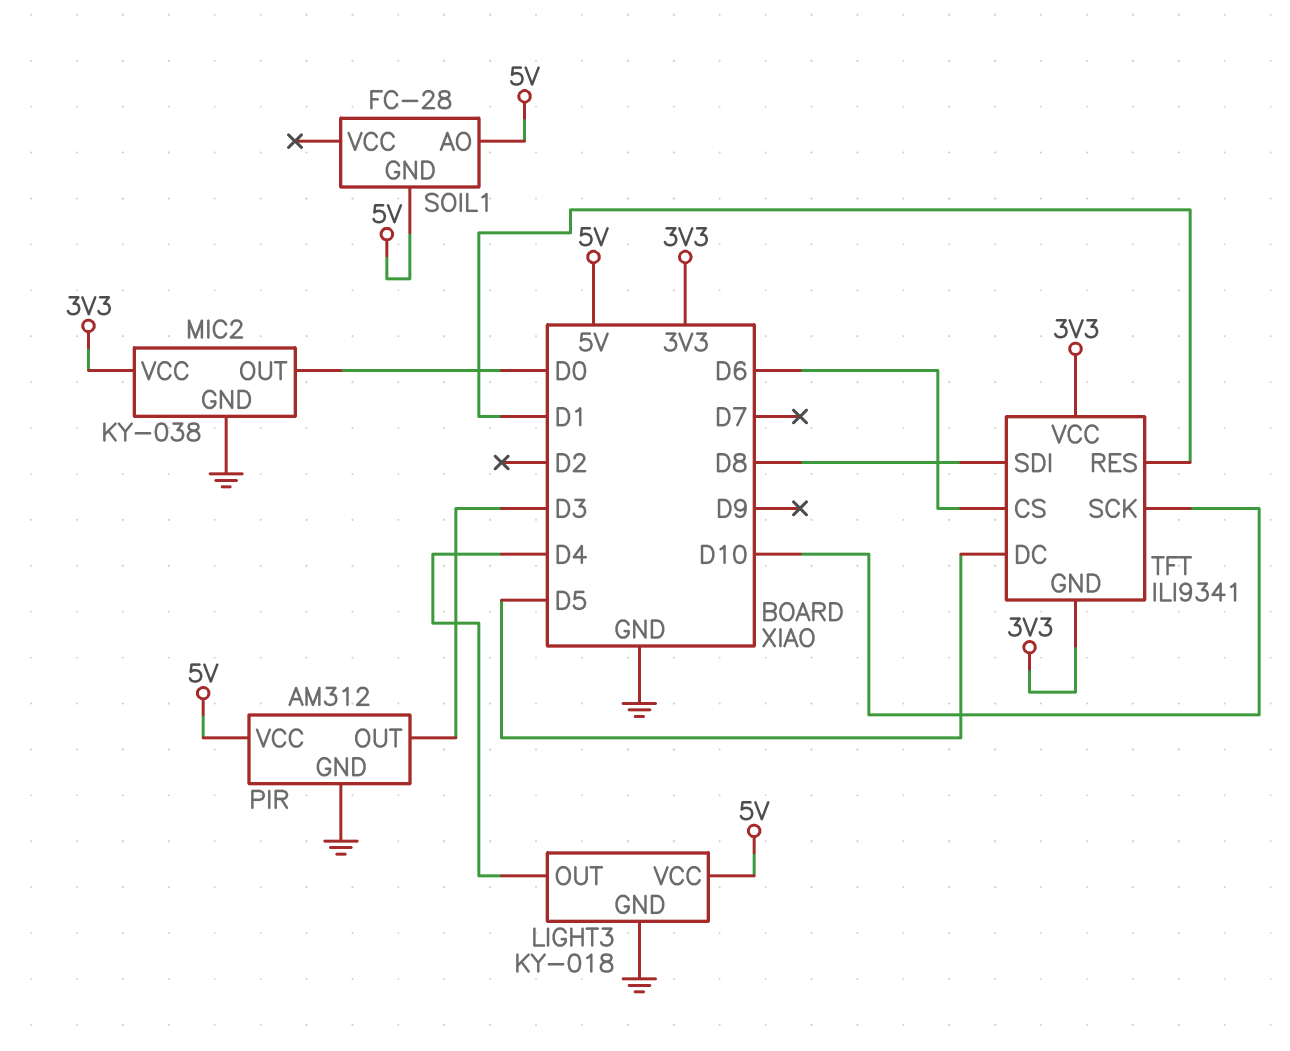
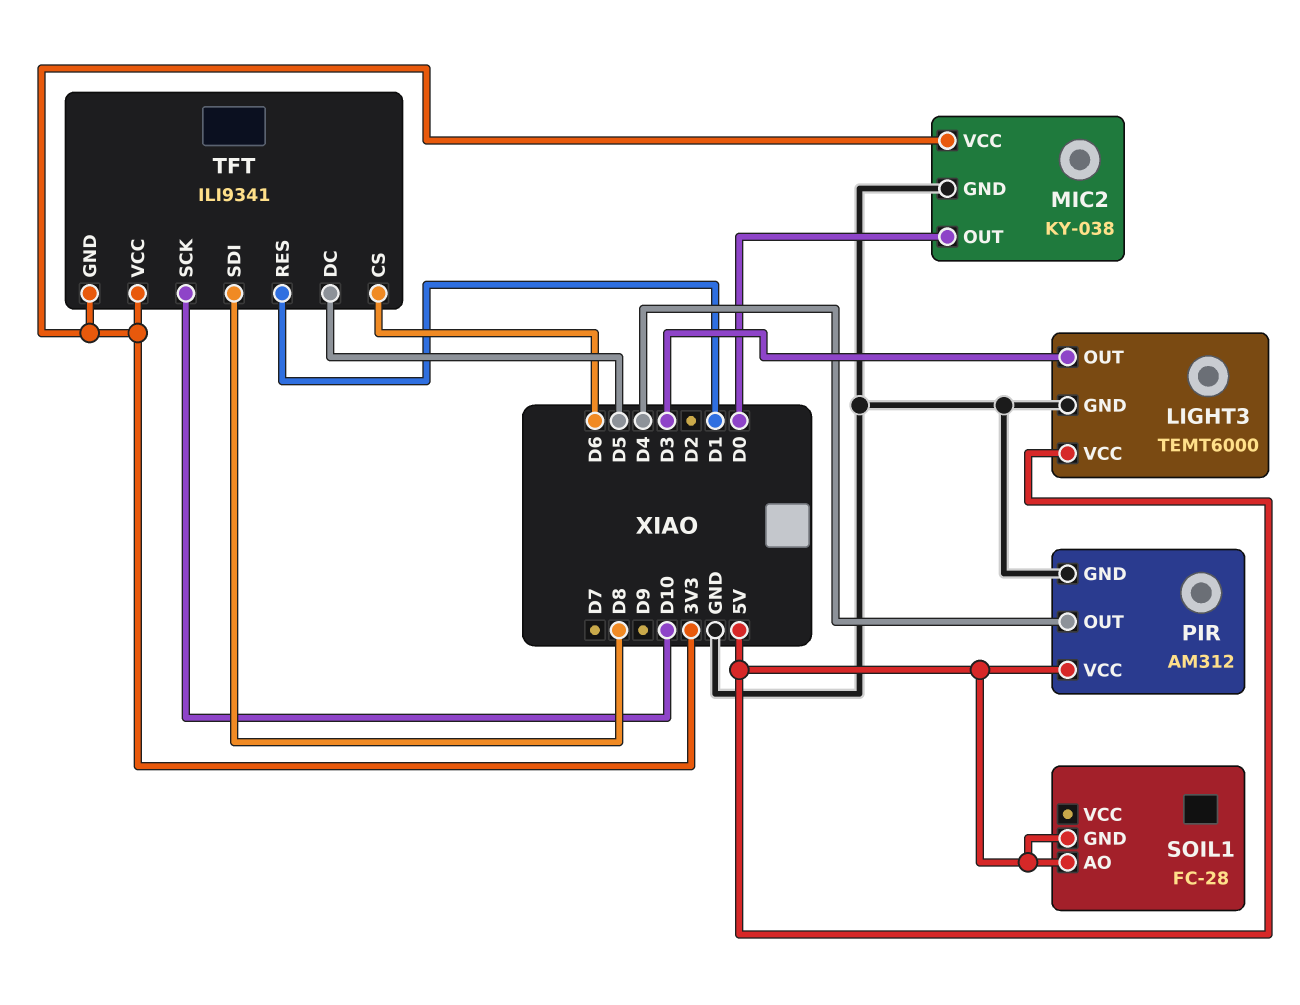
LIGHT3: KY-018 -> TEMT6000
LIGHT3 pin OUT: D4 -> D3
PIR pin OUT: D3 -> D4

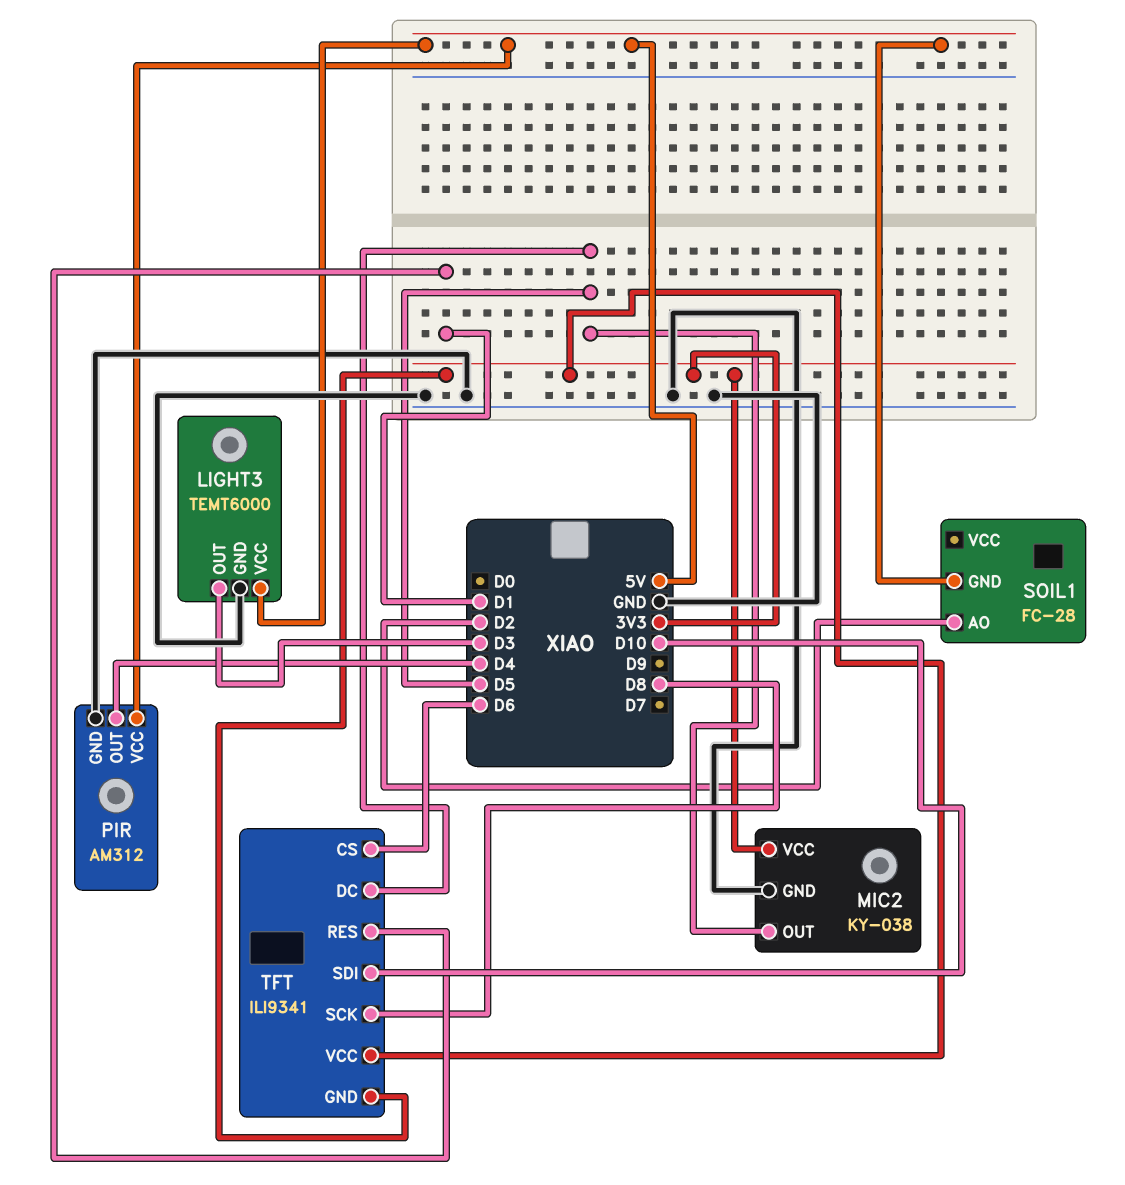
MIC2 pin OUT: D0 -> D5
SOIL1 pin AO: 5V -> D2
TFT pin SCK: D10 -> D8
TFT pin SDI: D8 -> D10

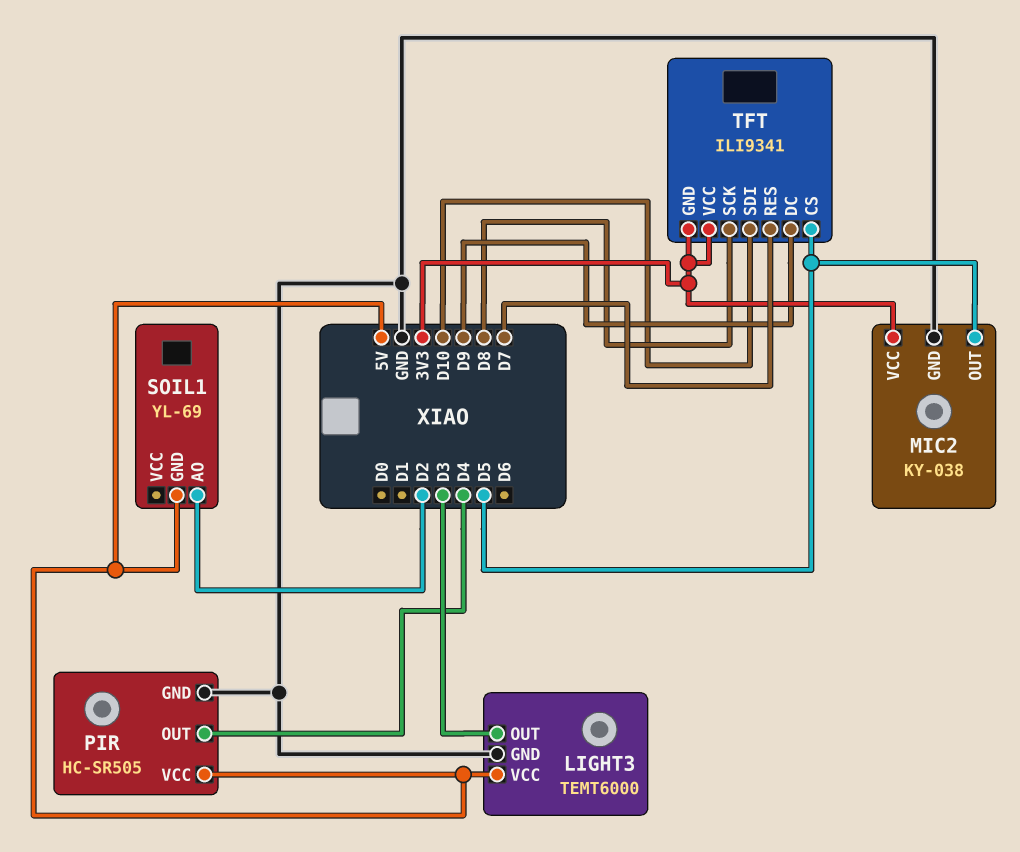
PIR: AM312 -> HC-SR505
SOIL1: FC-28 -> YL-69
TFT pin CS: D6 -> D5
TFT pin DC: D5 -> D9
TFT pin RES: D1 -> D7

